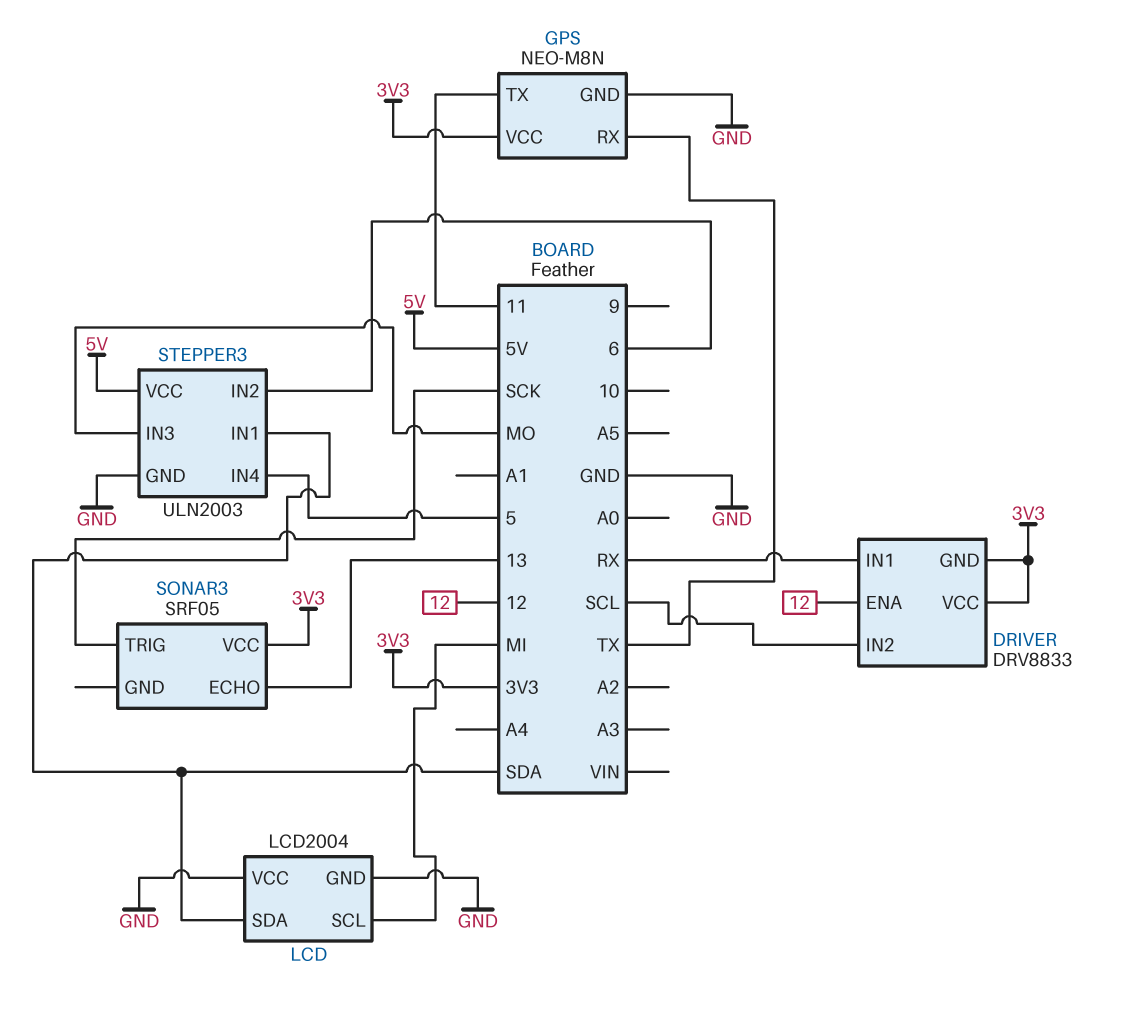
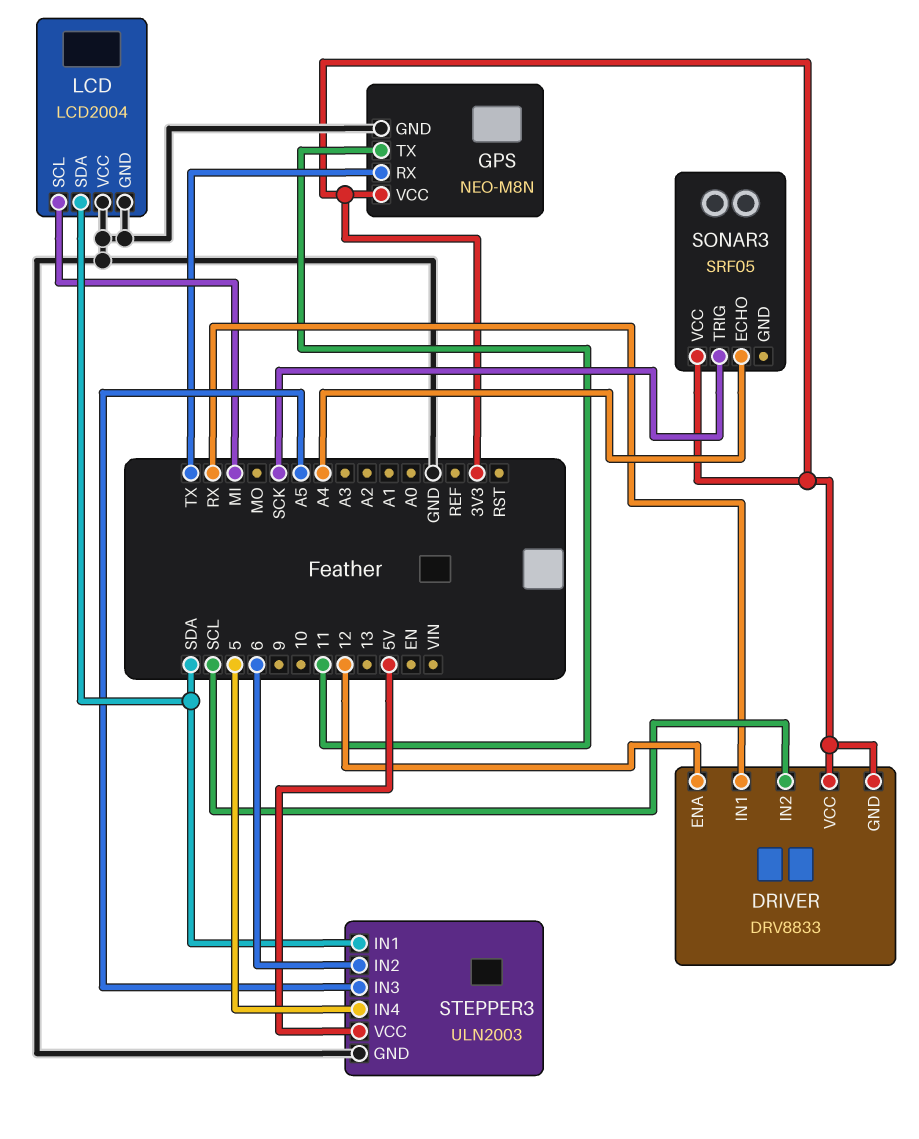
SONAR3 pin ECHO: 13 -> A4
STEPPER3 pin IN3: MO -> A5

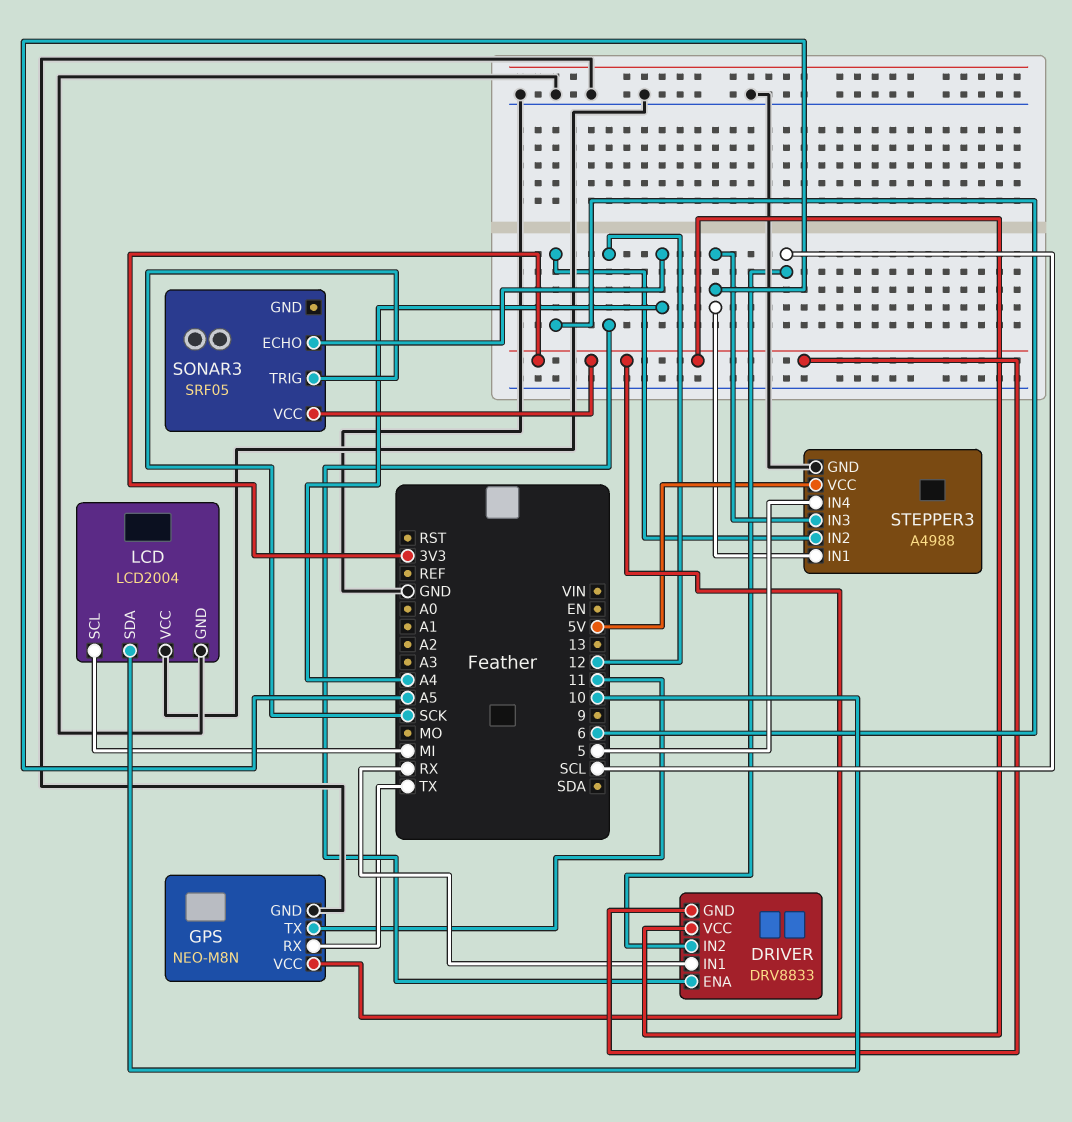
LCD pin SDA: SDA -> 10
STEPPER3: ULN2003 -> A4988
STEPPER3 pin IN1: SDA -> A5

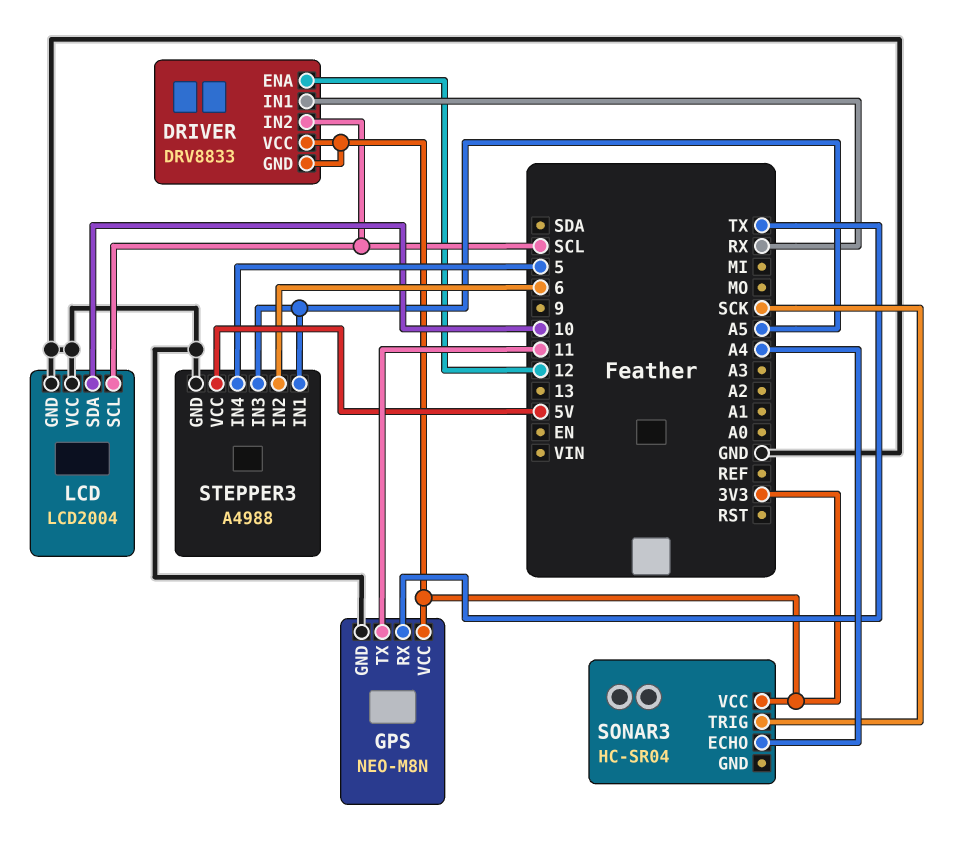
LCD pin SCL: MI -> SCL
SONAR3: SRF05 -> HC-SR04

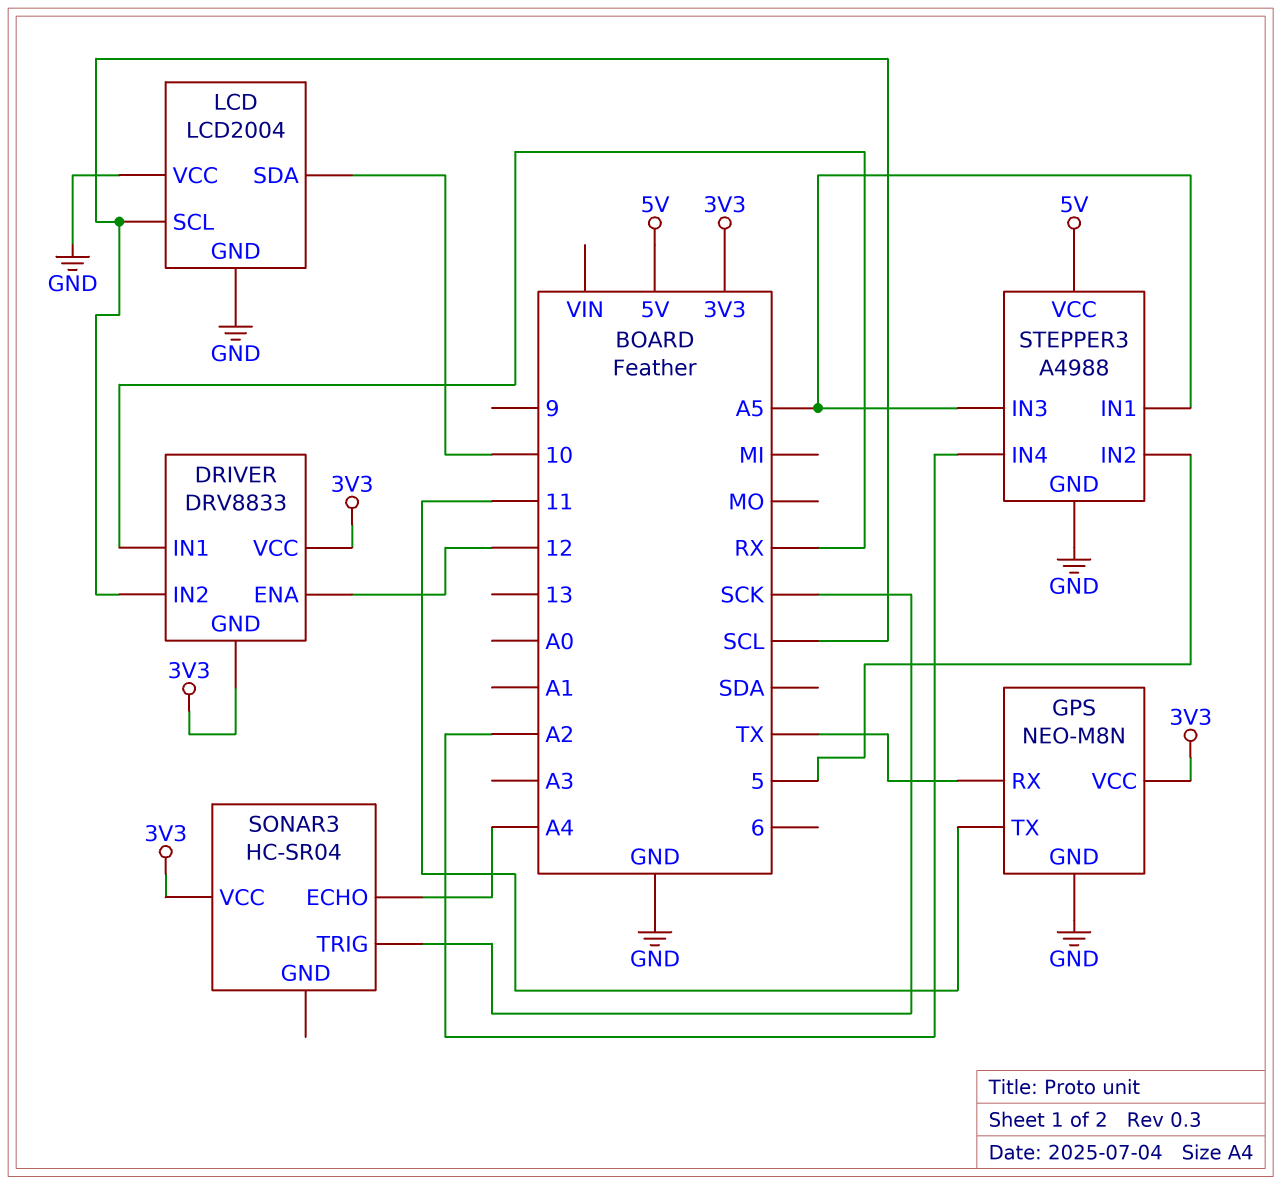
STEPPER3 pin IN2: 6 -> 5
STEPPER3 pin IN4: 5 -> A2

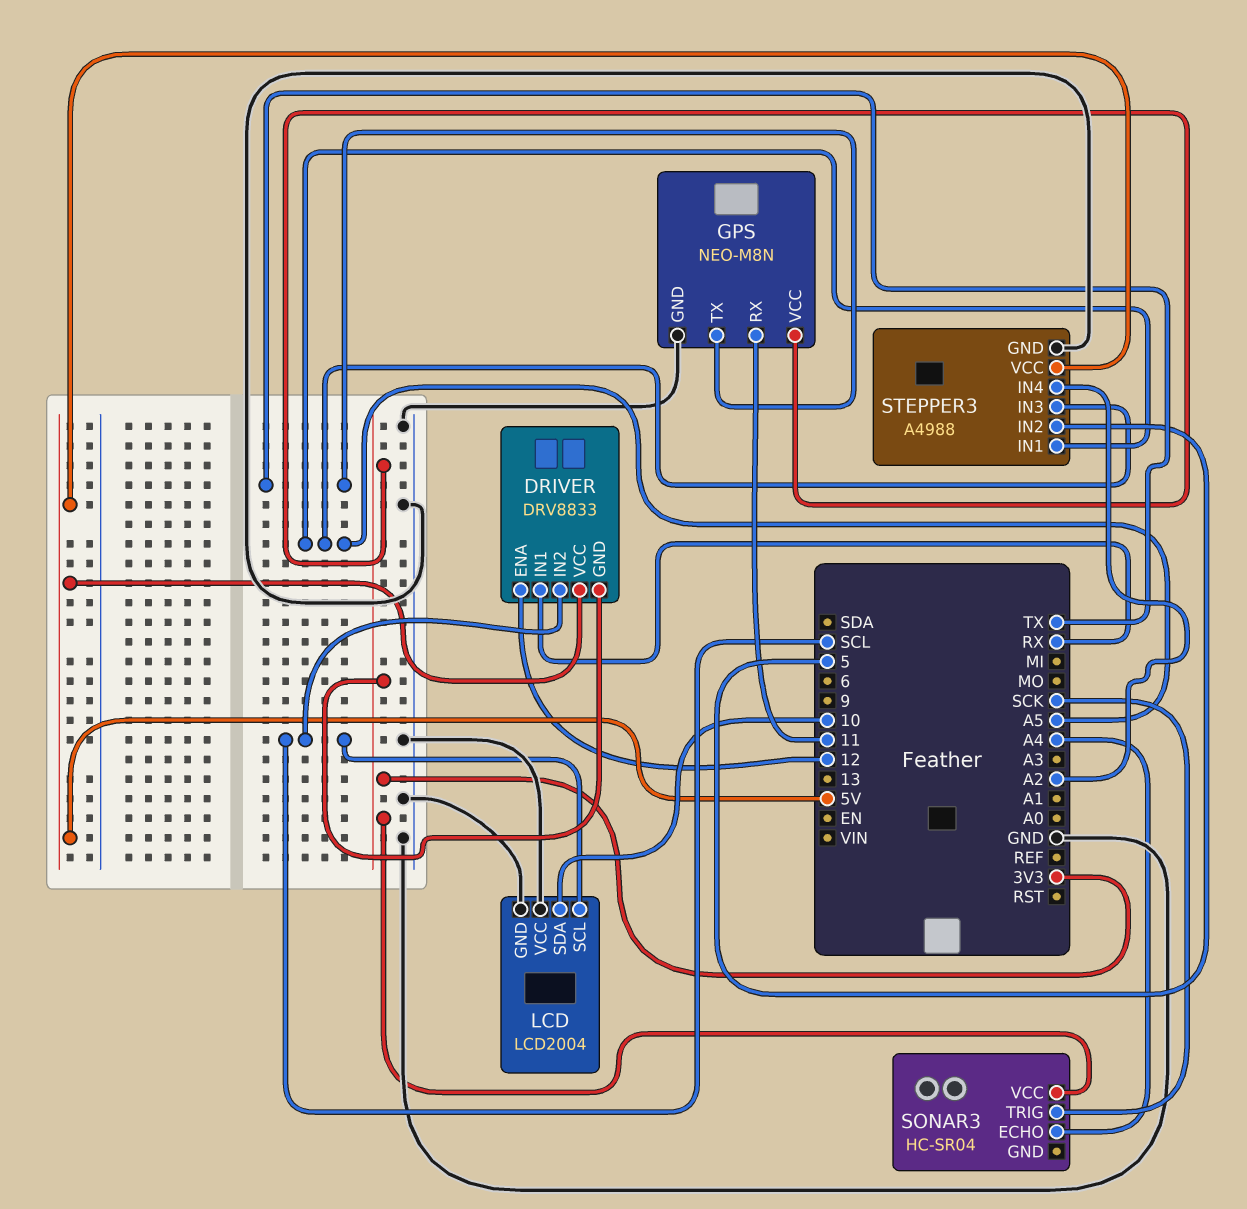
DRIVER pin VCC: 3V3 -> 5V
GPS pin RX: TX -> 11
GPS pin TX: 11 -> TX

